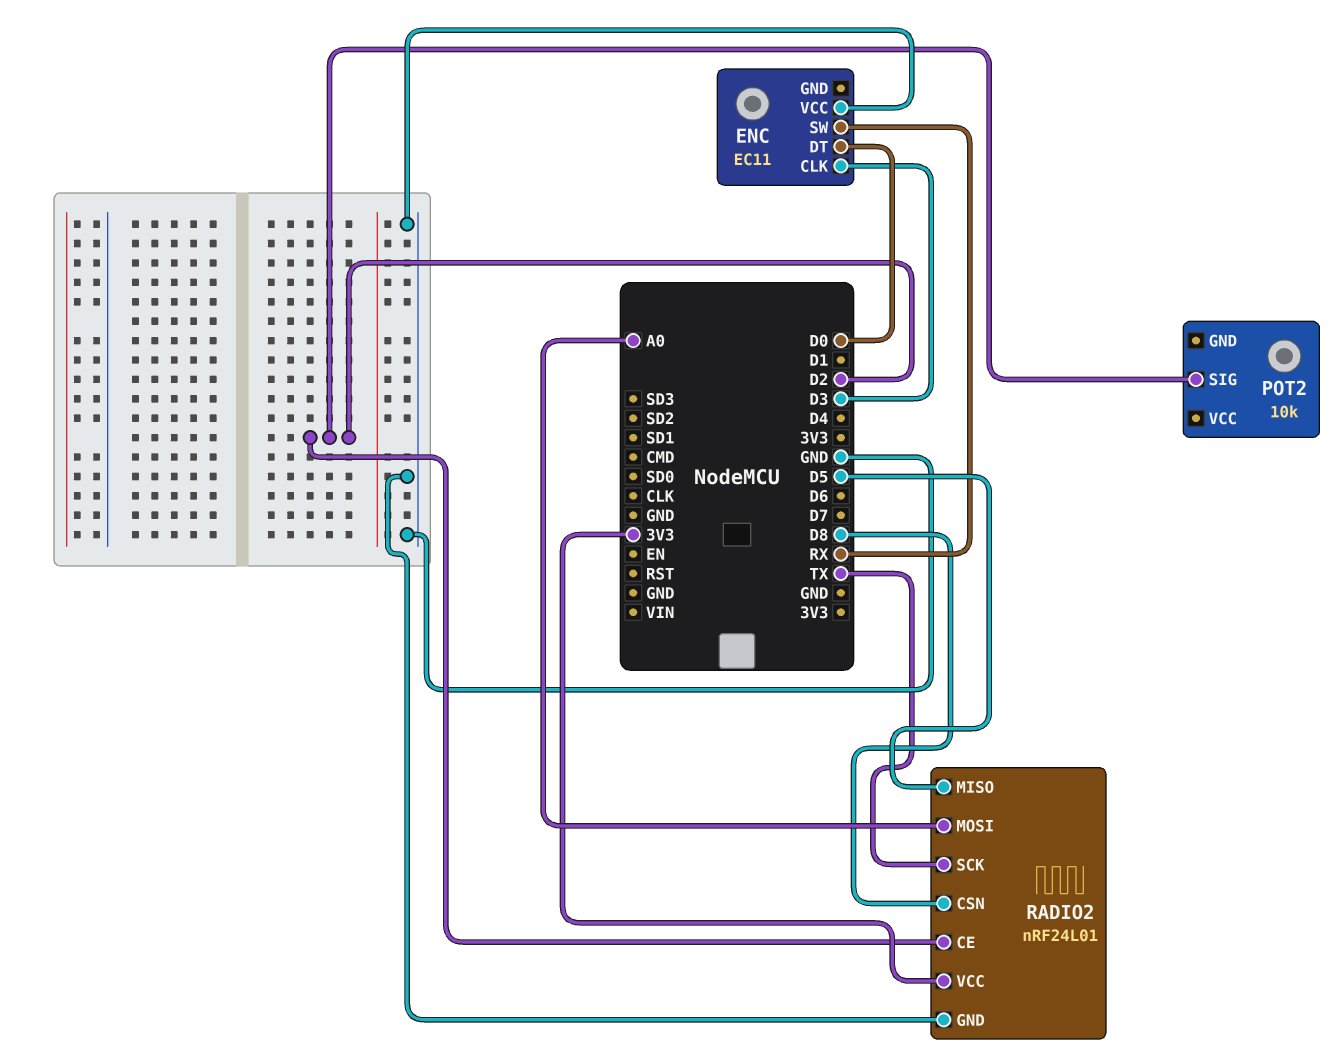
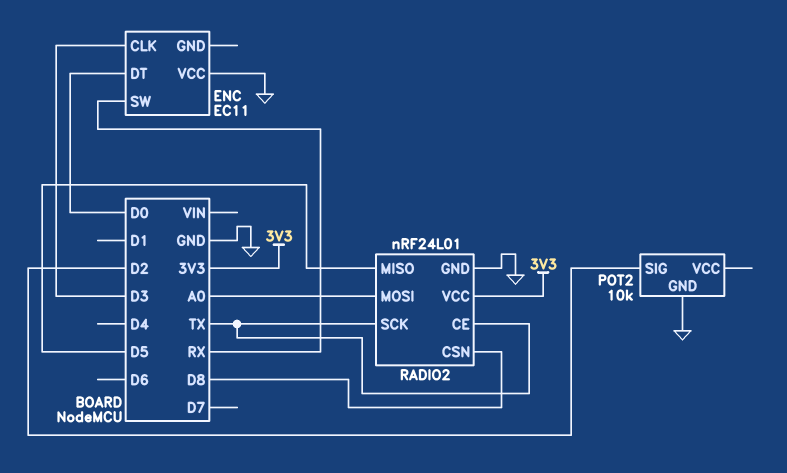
POT2 pin GND: none -> GND
RADIO2 pin CE: D2 -> TX

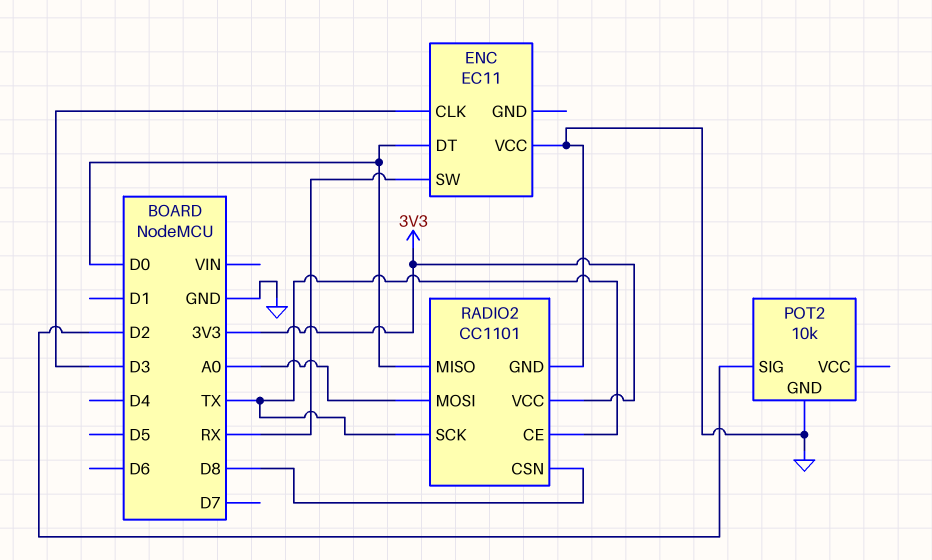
RADIO2: nRF24L01 -> CC1101
RADIO2 pin MISO: D5 -> D0

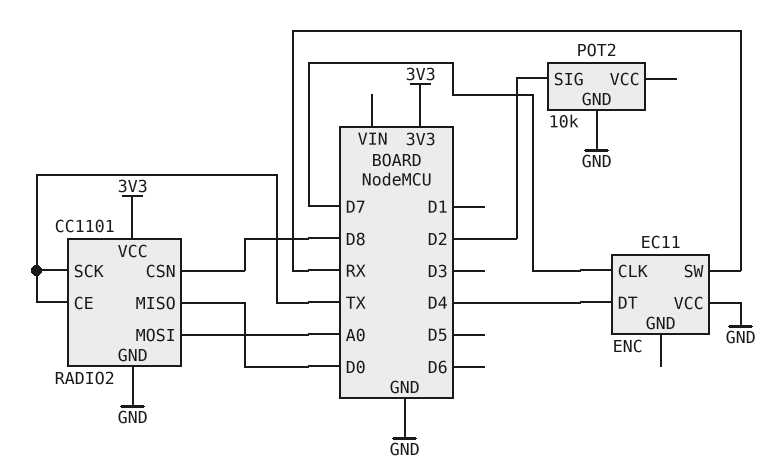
ENC pin CLK: D3 -> D7
ENC pin DT: D0 -> D4

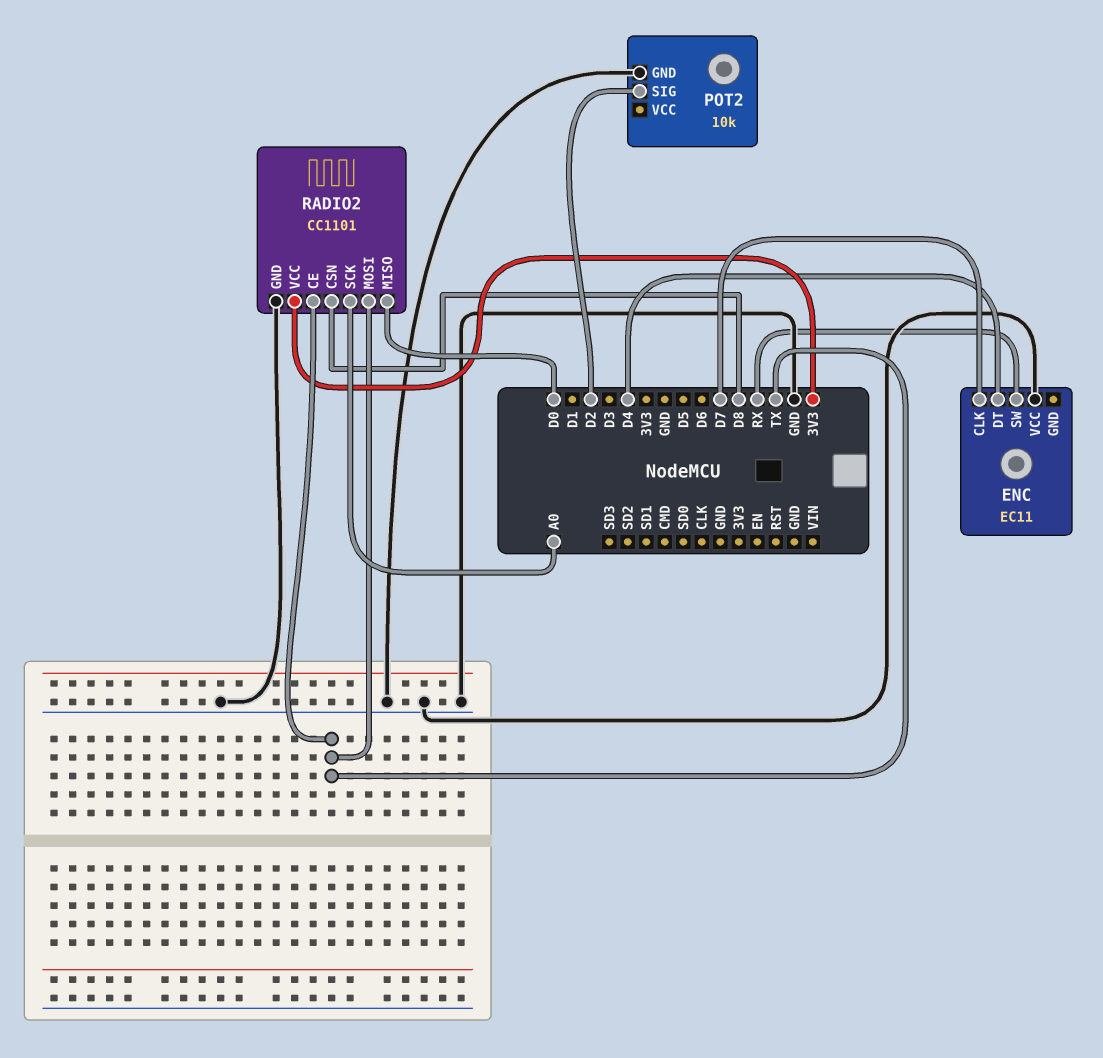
RADIO2 pin MOSI: A0 -> TX
RADIO2 pin SCK: TX -> A0

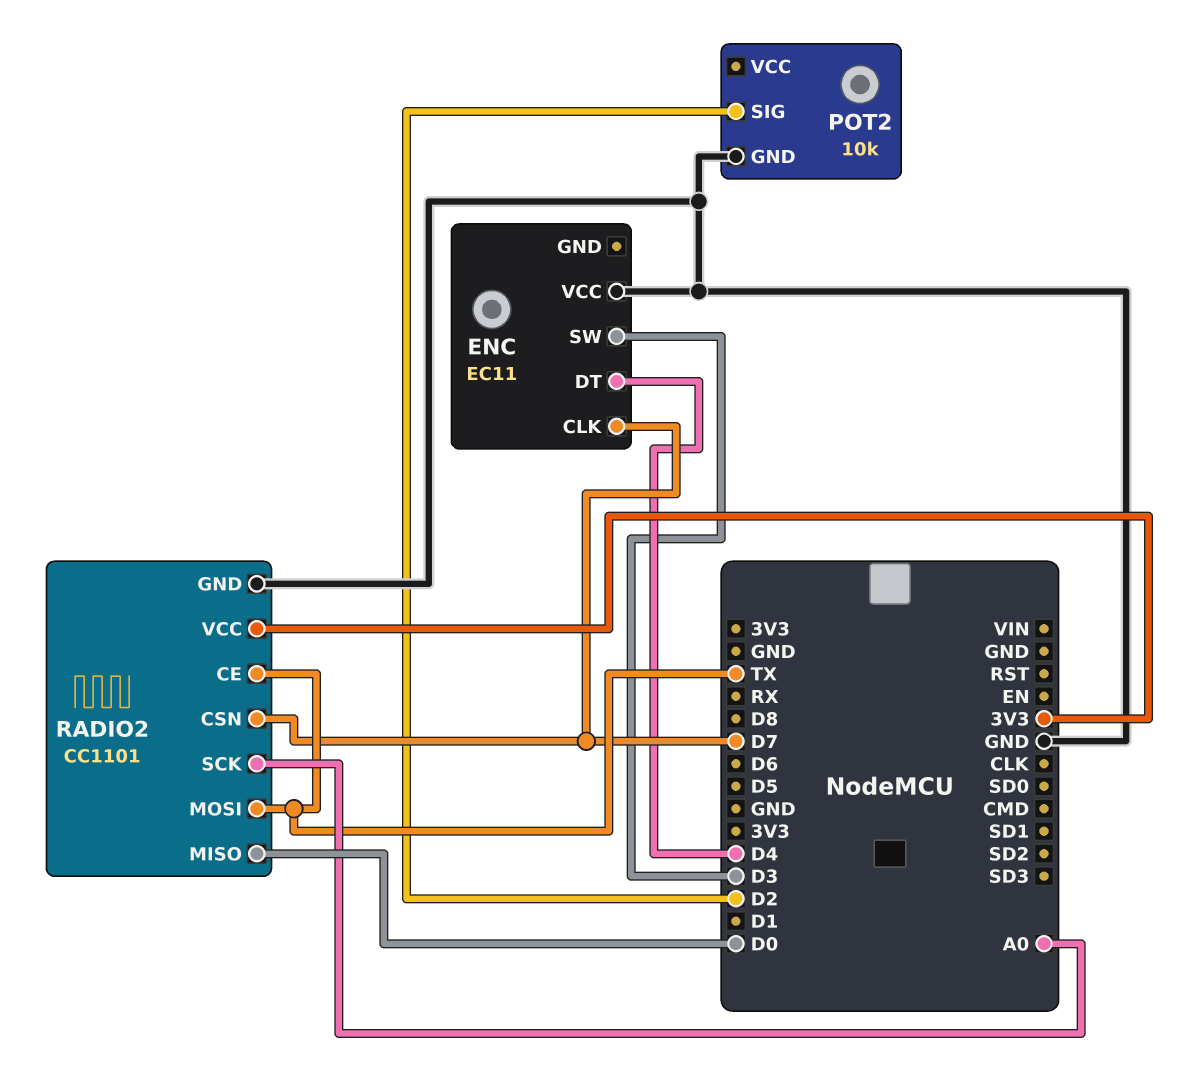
ENC pin SW: RX -> D3
RADIO2 pin CSN: D8 -> D7

